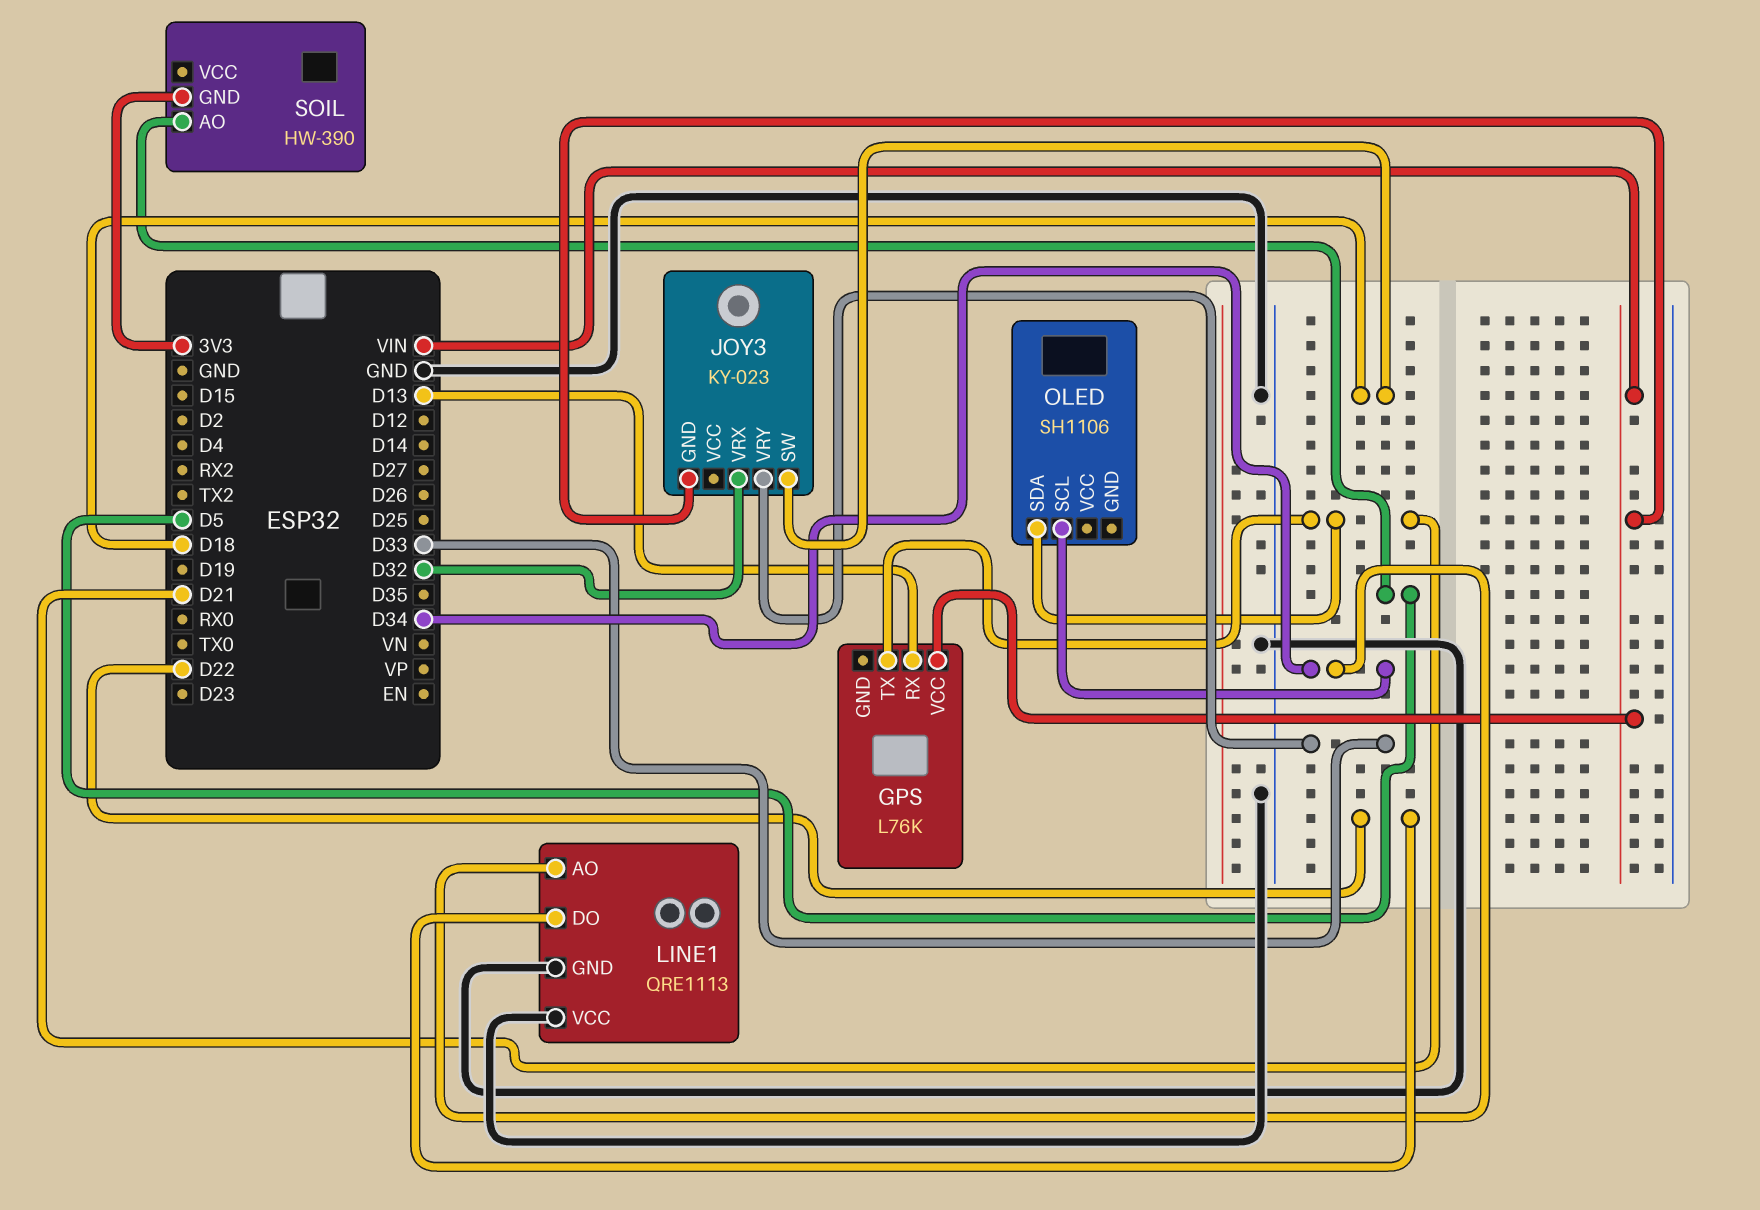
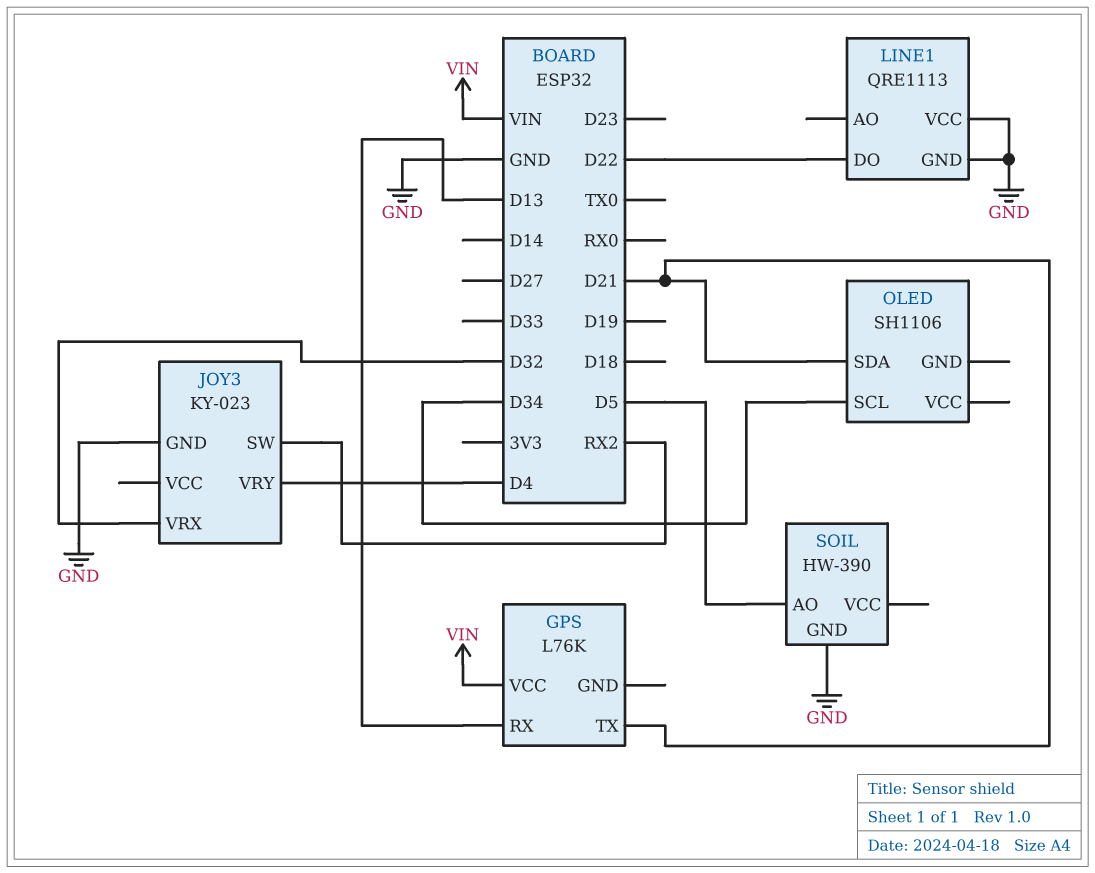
JOY3 pin GND: VIN -> GND
JOY3 pin SW: D18 -> RX2
JOY3 pin VRY: D33 -> D4
LINE1 pin AO: D34 -> none
SOIL pin GND: 3V3 -> GND

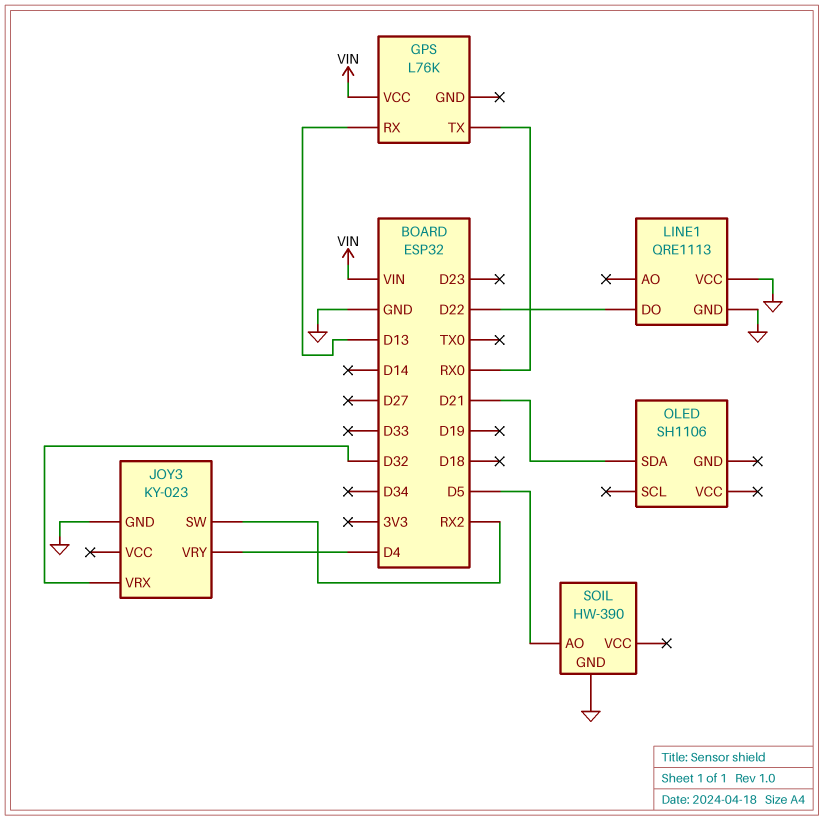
GPS pin TX: D21 -> RX0
OLED pin SCL: D34 -> none

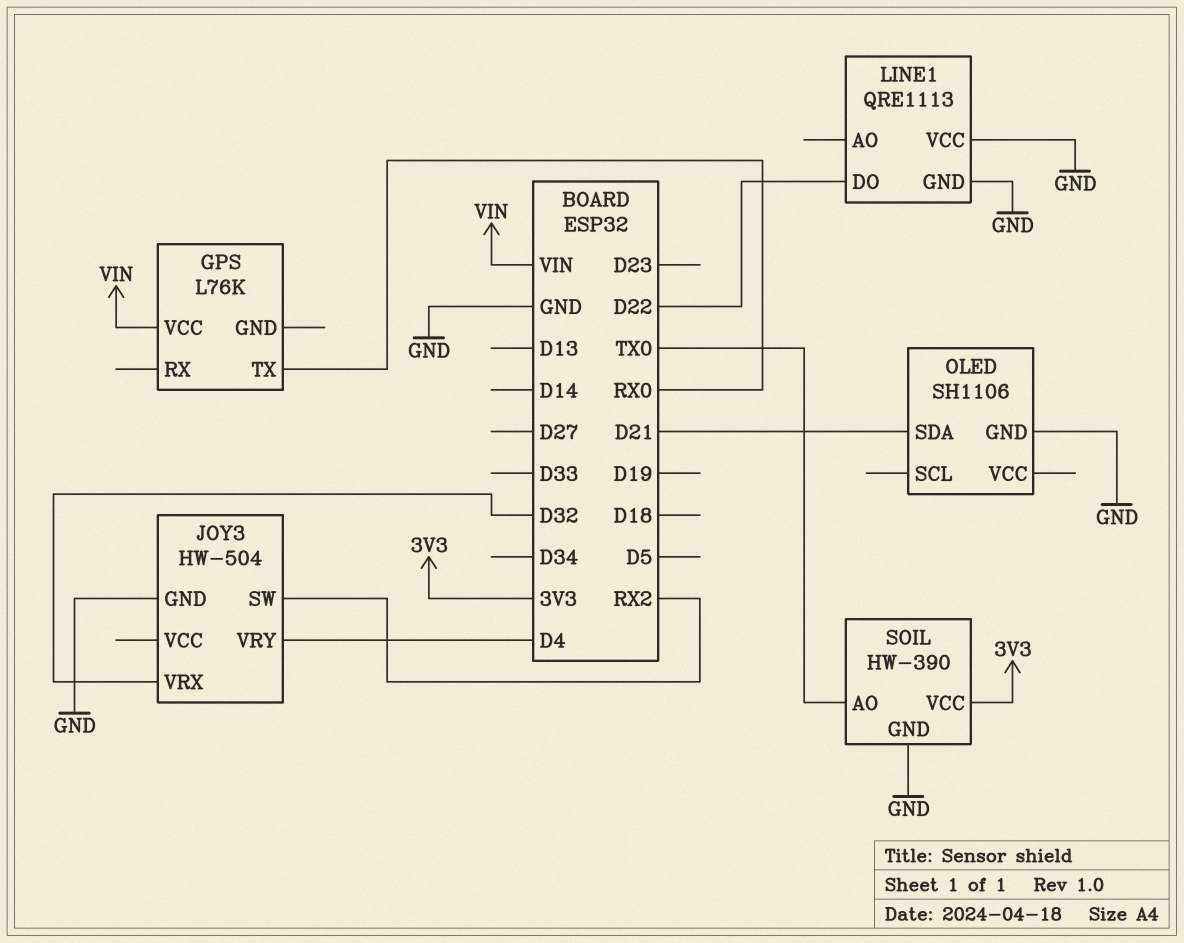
GPS pin RX: D13 -> none
JOY3: KY-023 -> HW-504
OLED pin GND: none -> GND
SOIL pin AO: D5 -> TX0
SOIL pin VCC: none -> 3V3

